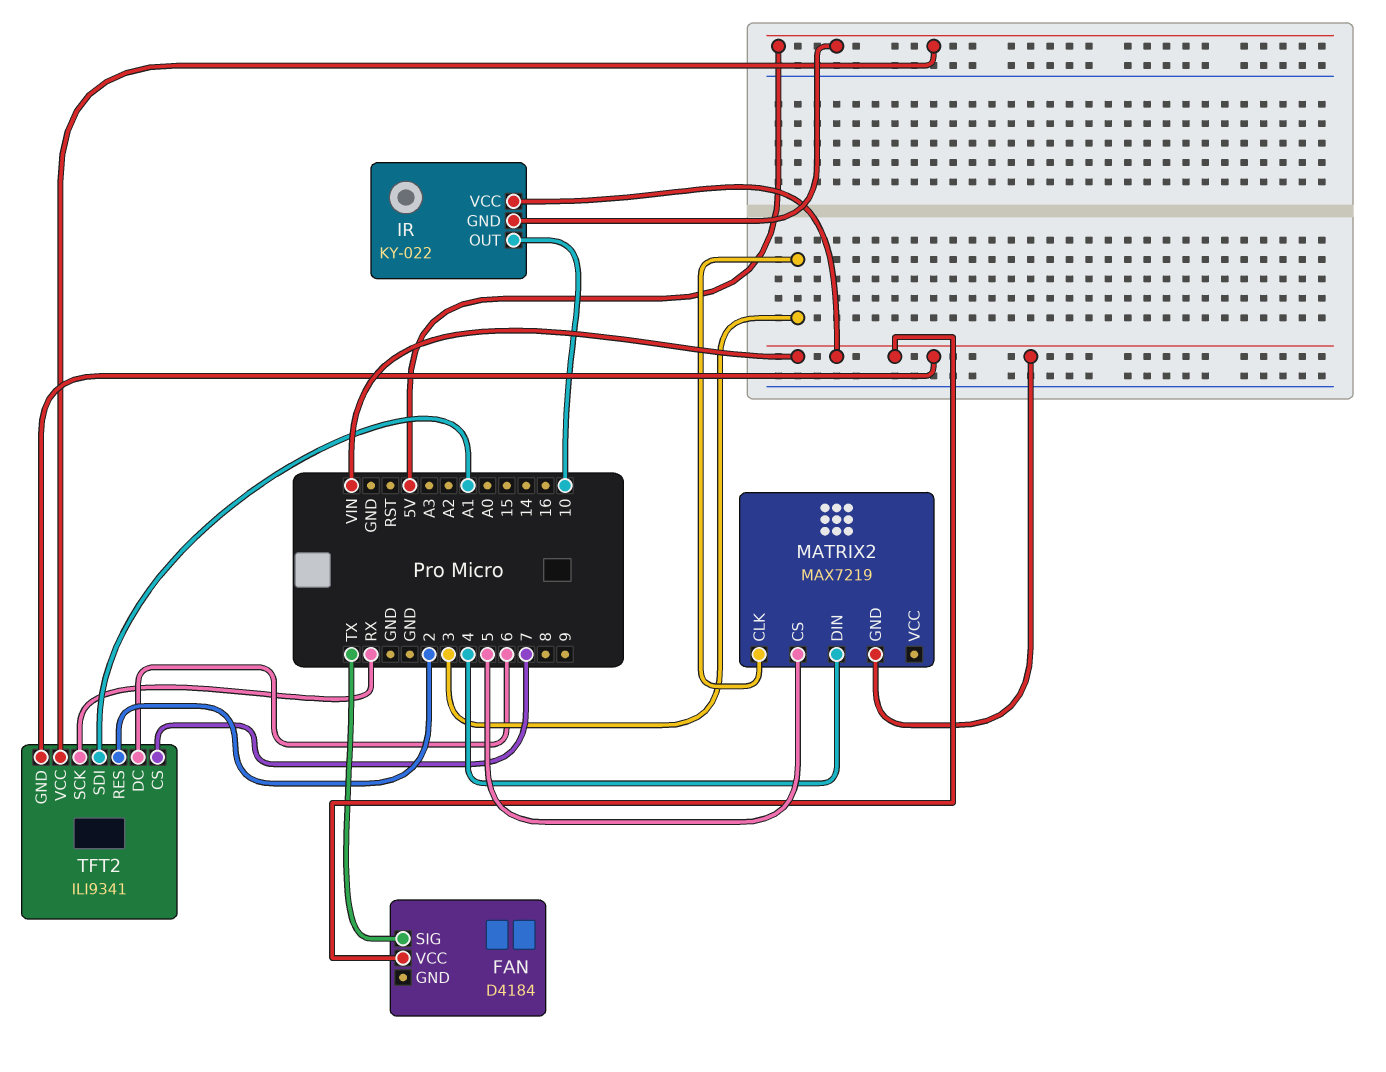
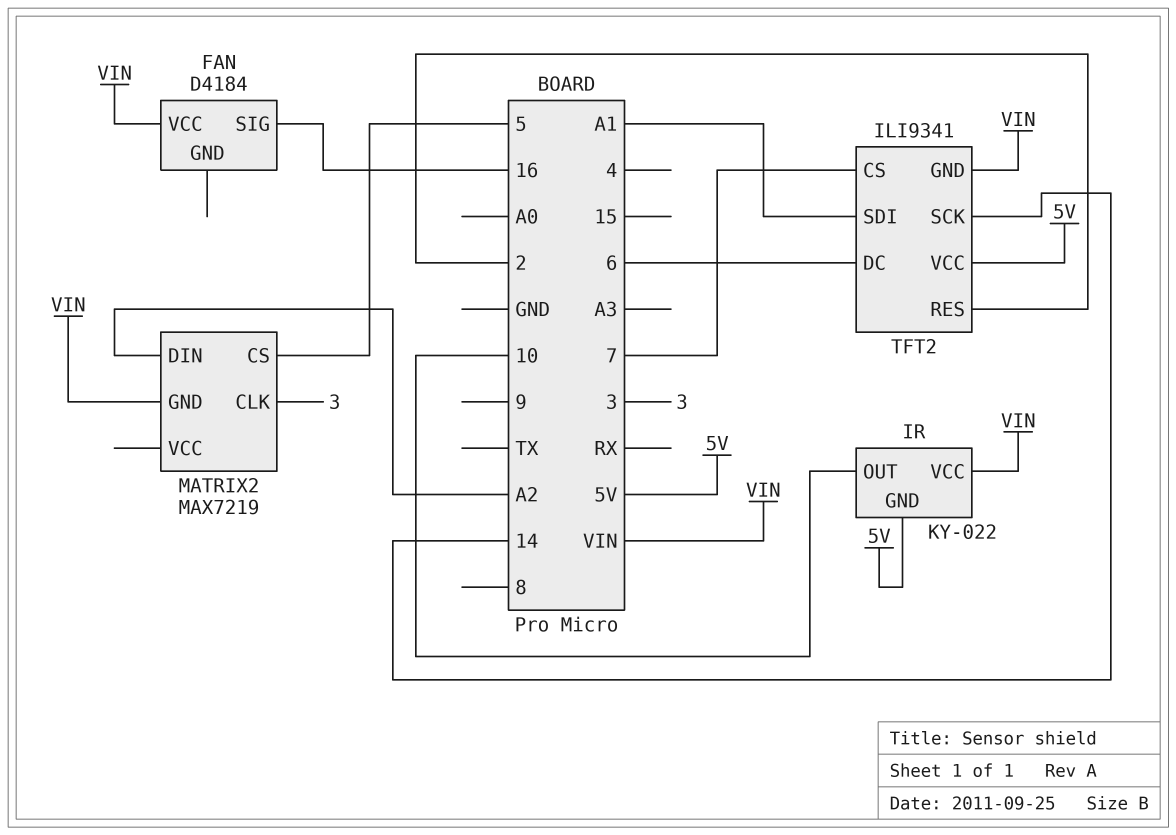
FAN pin SIG: TX -> 16
MATRIX2 pin DIN: 4 -> A2
TFT2 pin SCK: RX -> 14

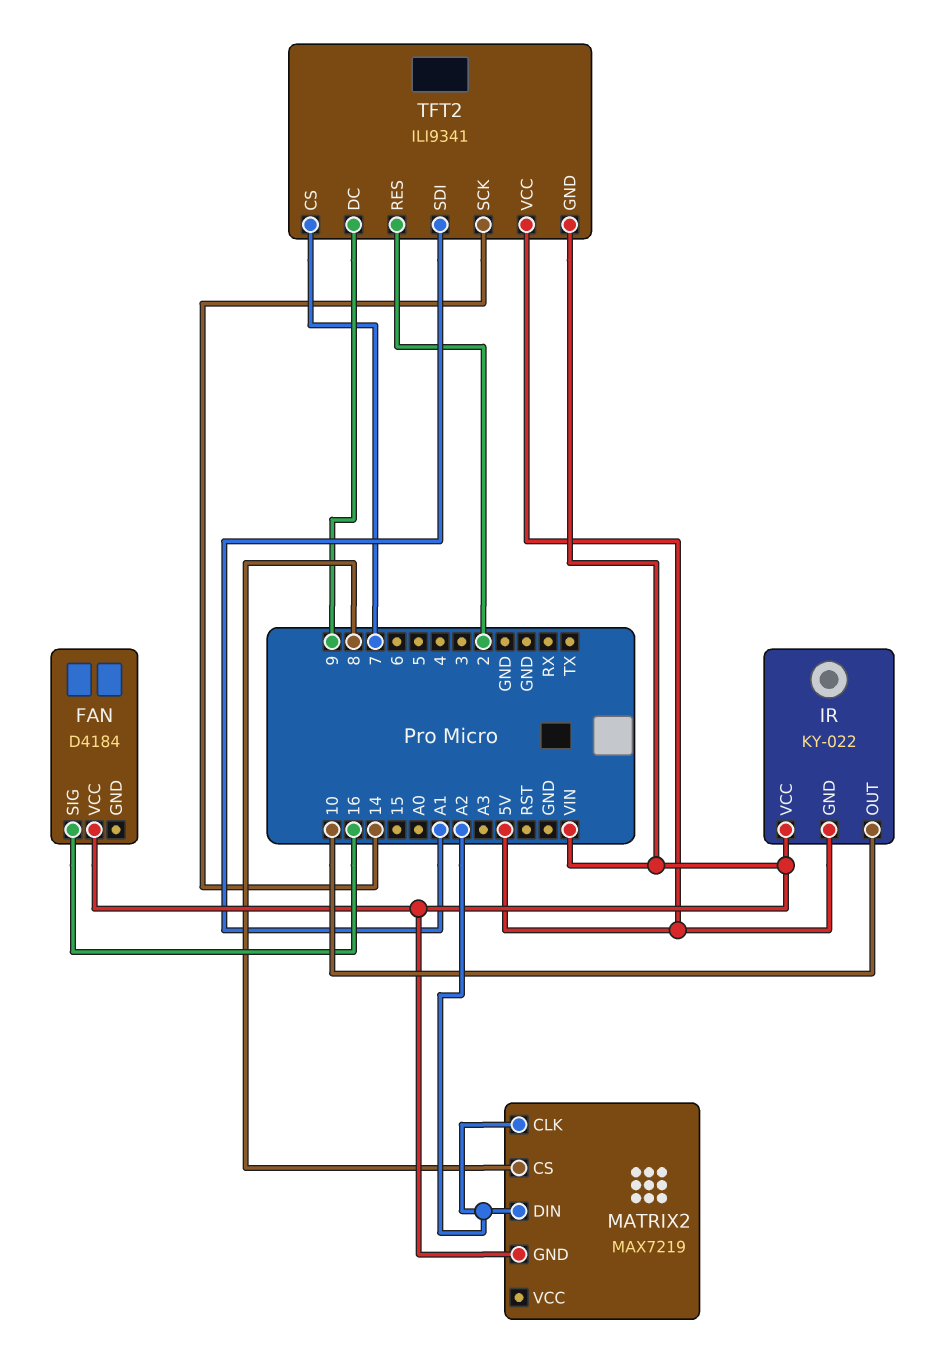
MATRIX2 pin CLK: 3 -> A2
MATRIX2 pin CS: 5 -> 8
TFT2 pin DC: 6 -> 9

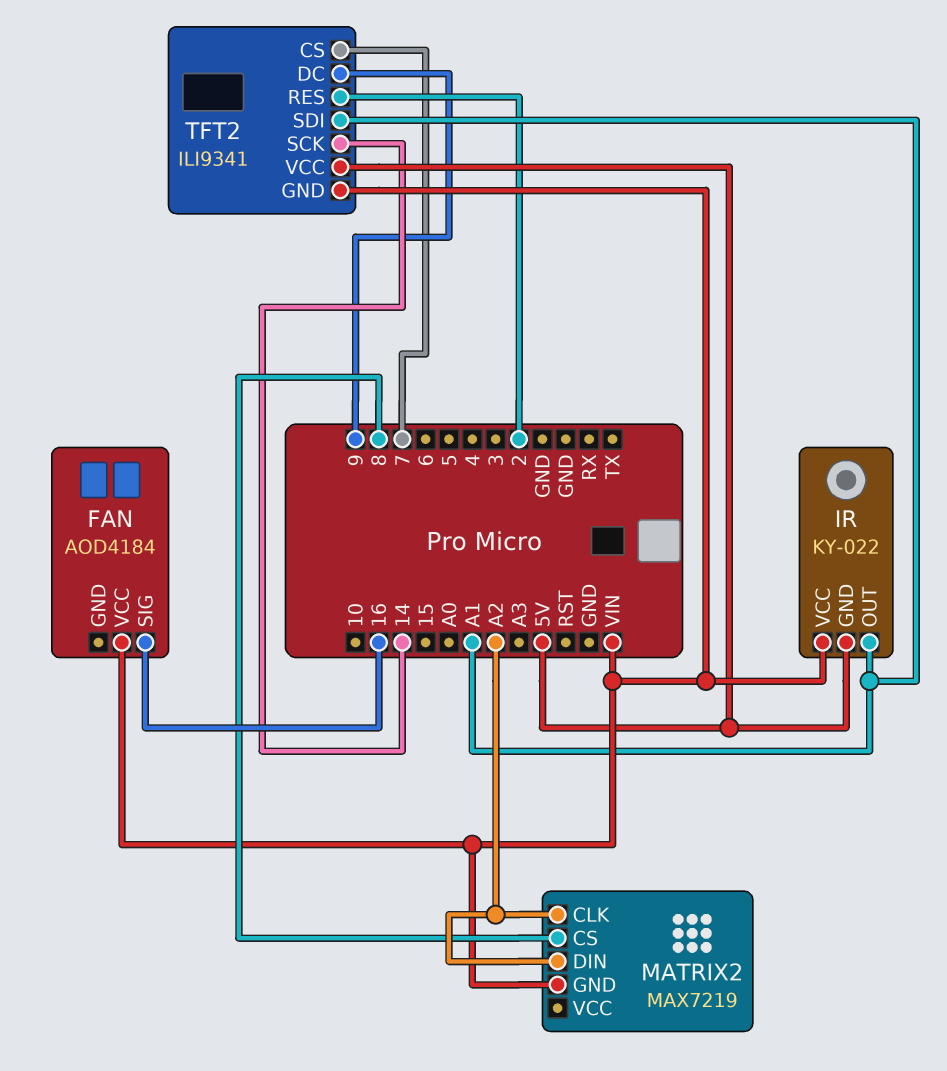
FAN: D4184 -> AOD4184
IR pin OUT: 10 -> A1

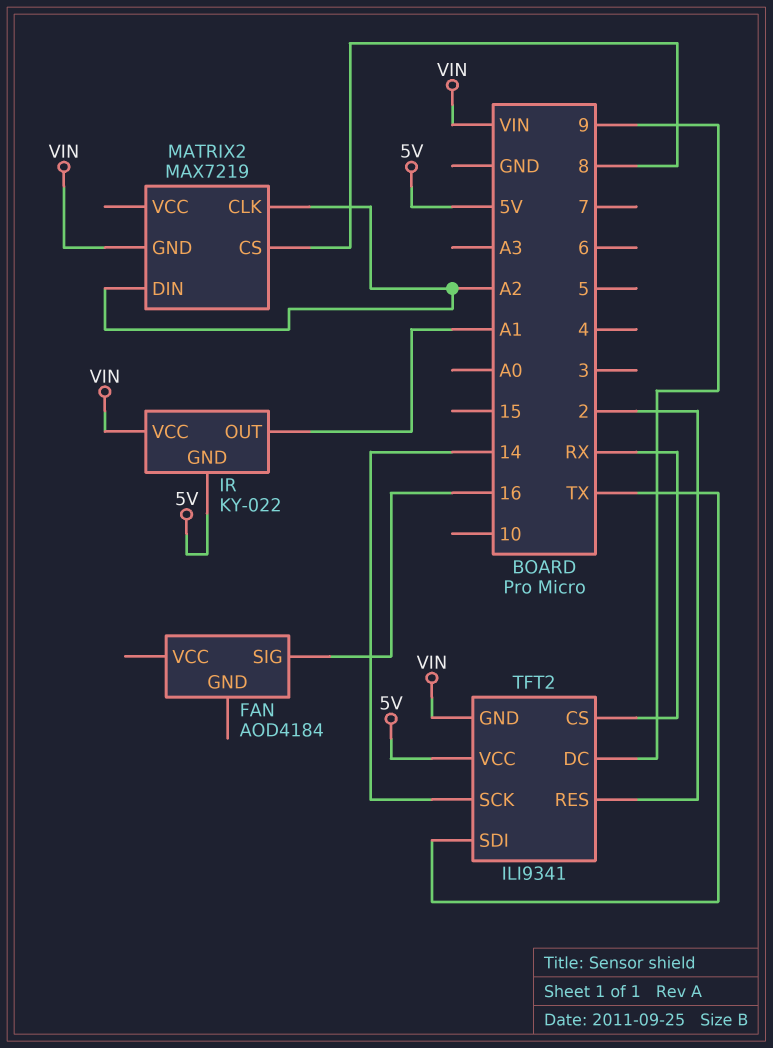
FAN pin VCC: VIN -> none
TFT2 pin CS: 7 -> RX
TFT2 pin SDI: A1 -> TX

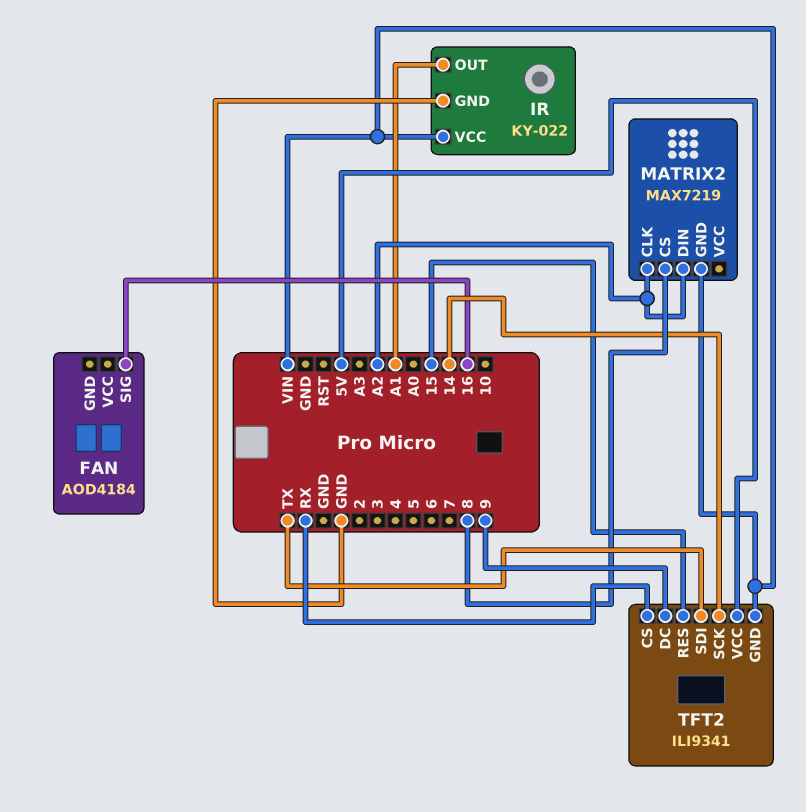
IR pin GND: 5V -> GND
TFT2 pin RES: 2 -> 15

